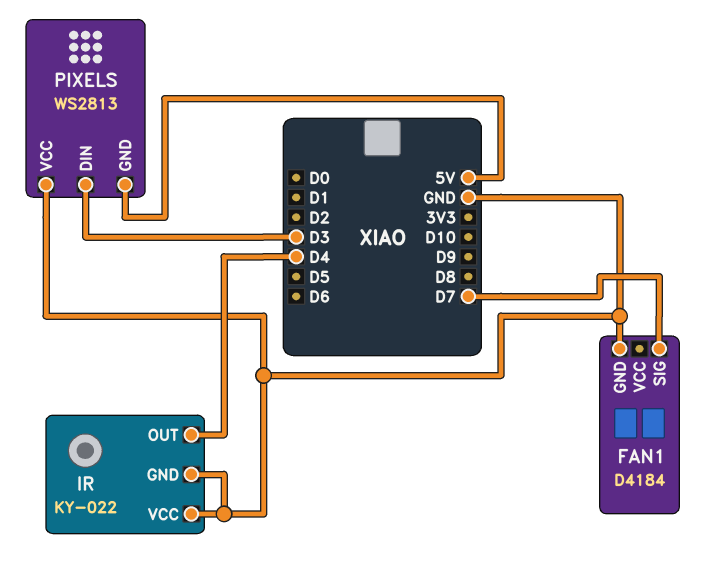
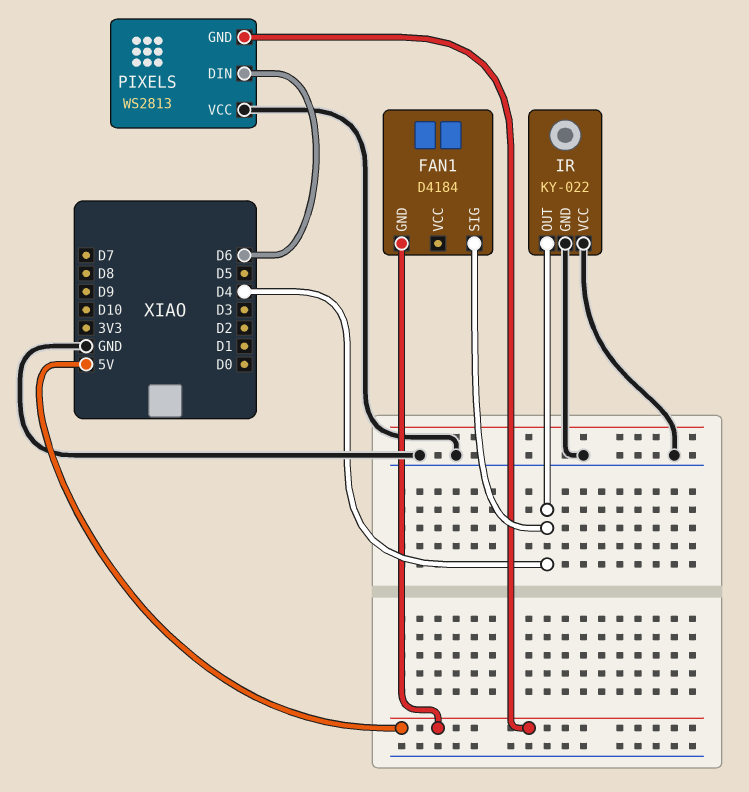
FAN1 pin GND: GND -> 5V
FAN1 pin SIG: D7 -> D4
PIXELS pin DIN: D3 -> D6

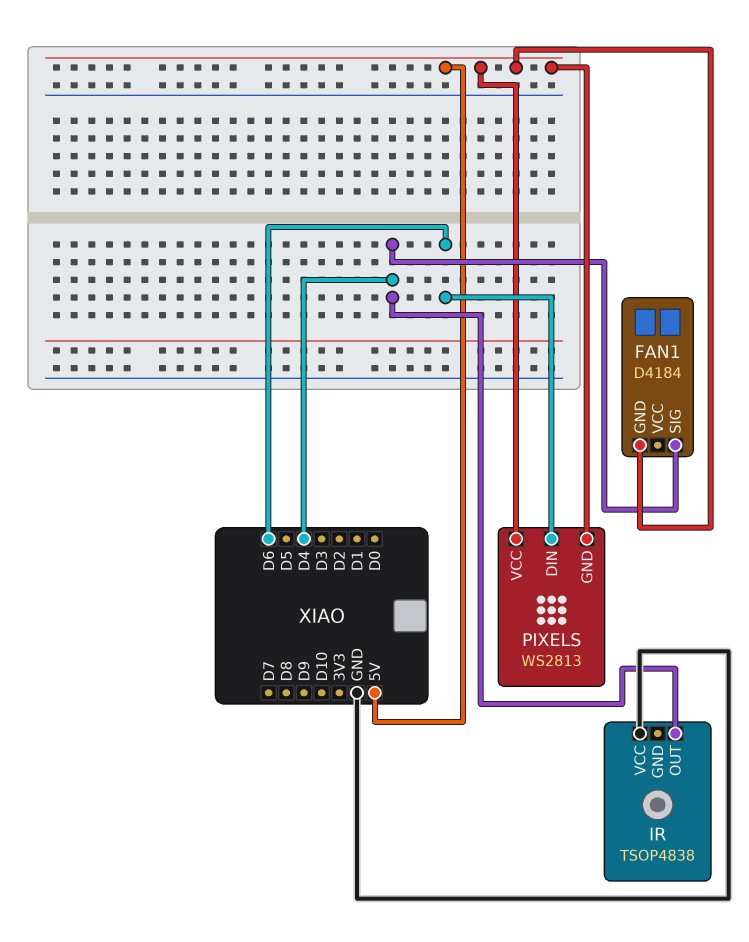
IR: KY-022 -> TSOP4838
IR pin GND: GND -> none
PIXELS pin VCC: GND -> 5V

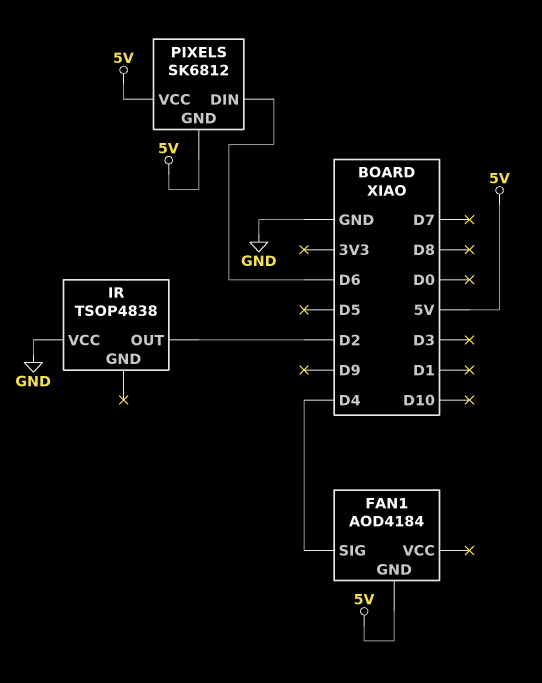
FAN1: D4184 -> AOD4184
IR pin OUT: D4 -> D2
PIXELS: WS2813 -> SK6812

